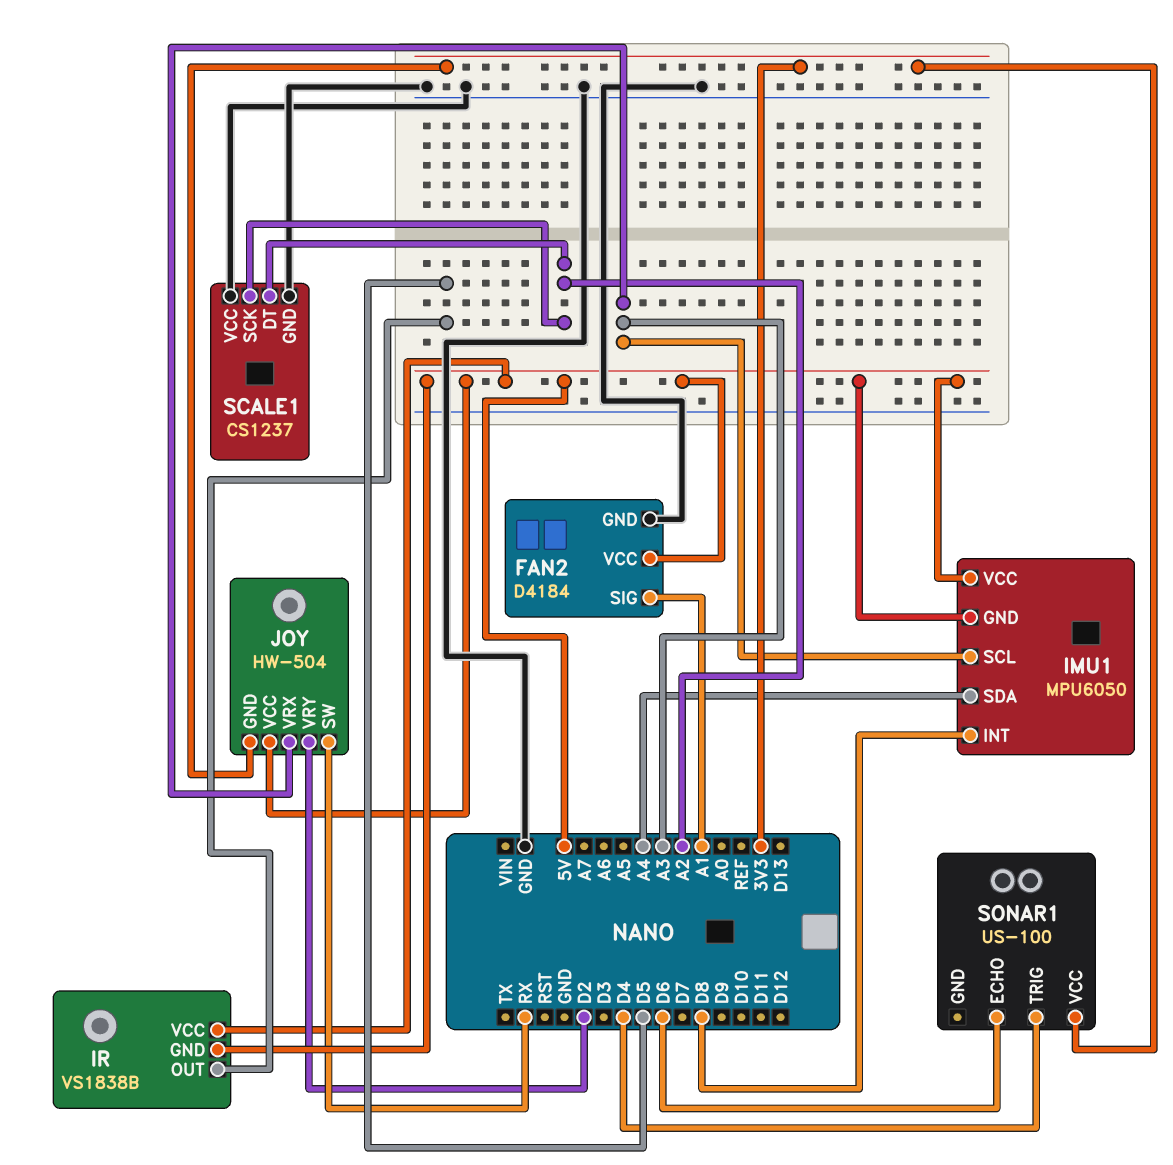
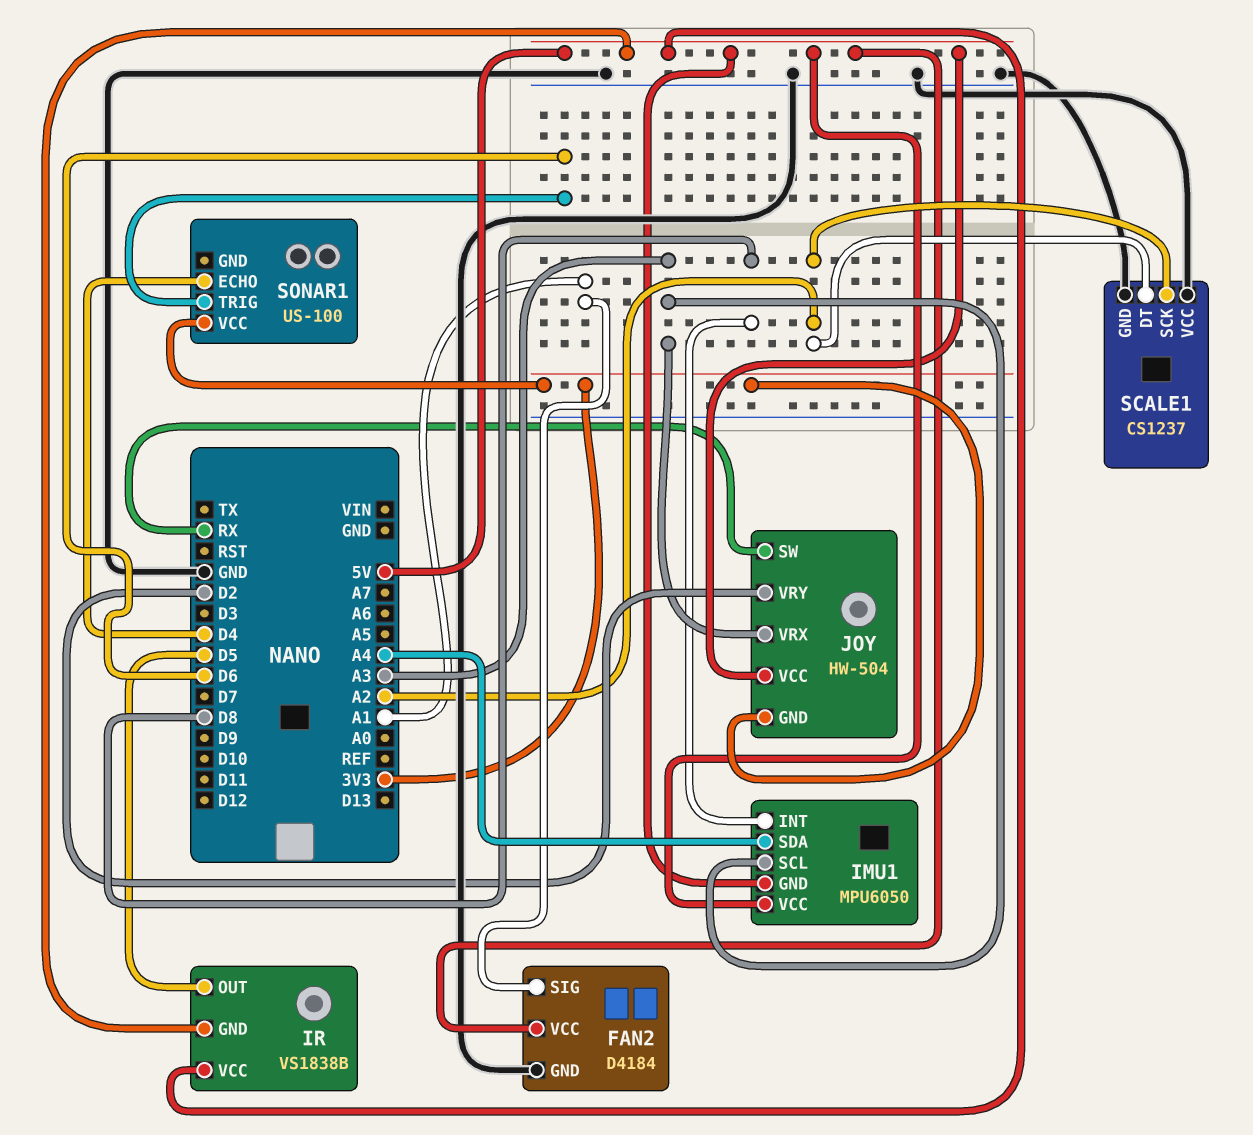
SONAR1 pin ECHO: D6 -> D4
SONAR1 pin TRIG: D4 -> D6

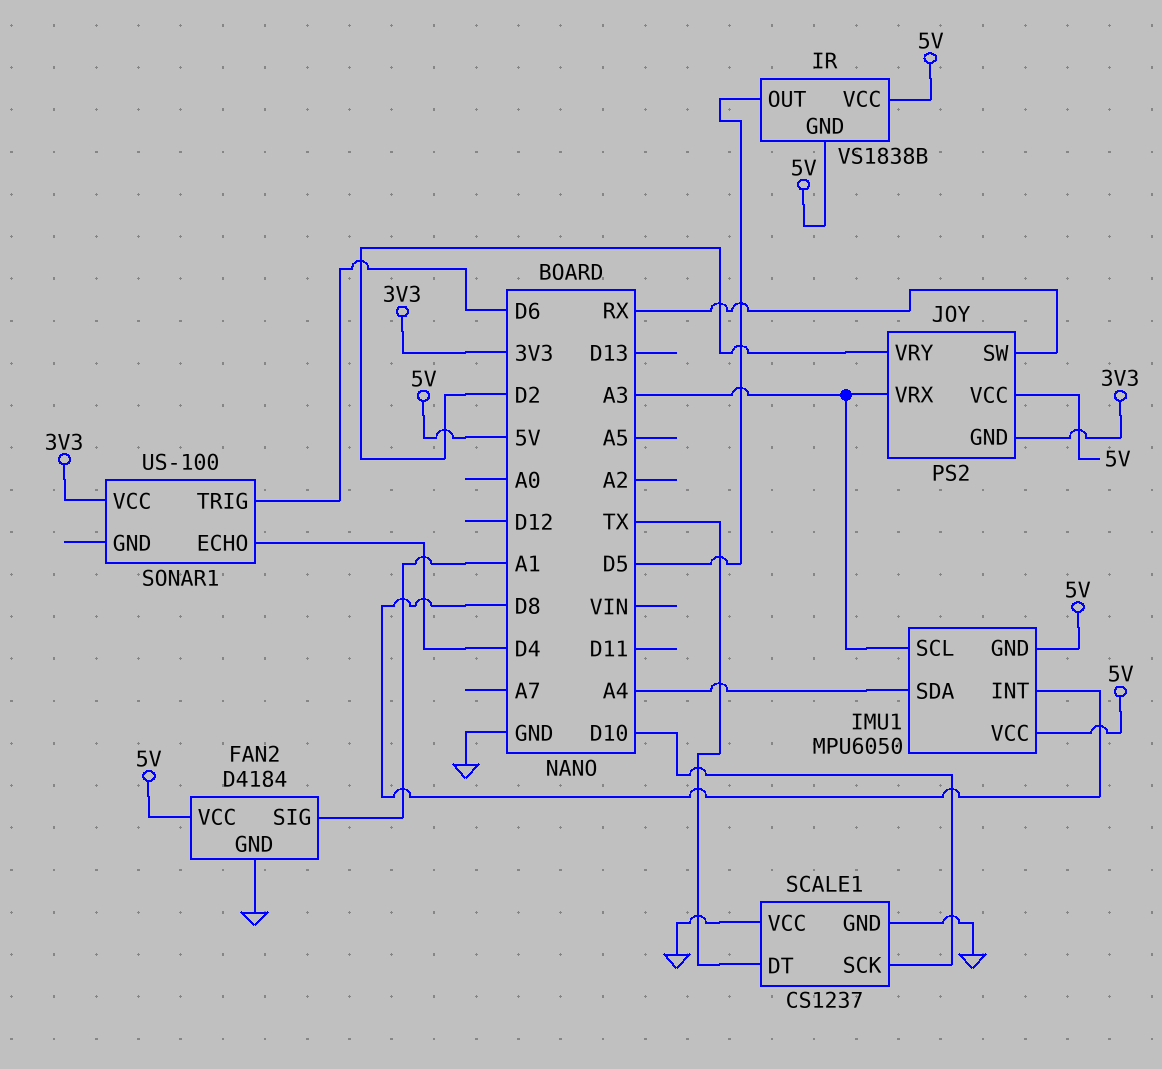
JOY: HW-504 -> PS2
SCALE1 pin DT: A2 -> TX
SCALE1 pin SCK: A2 -> D10

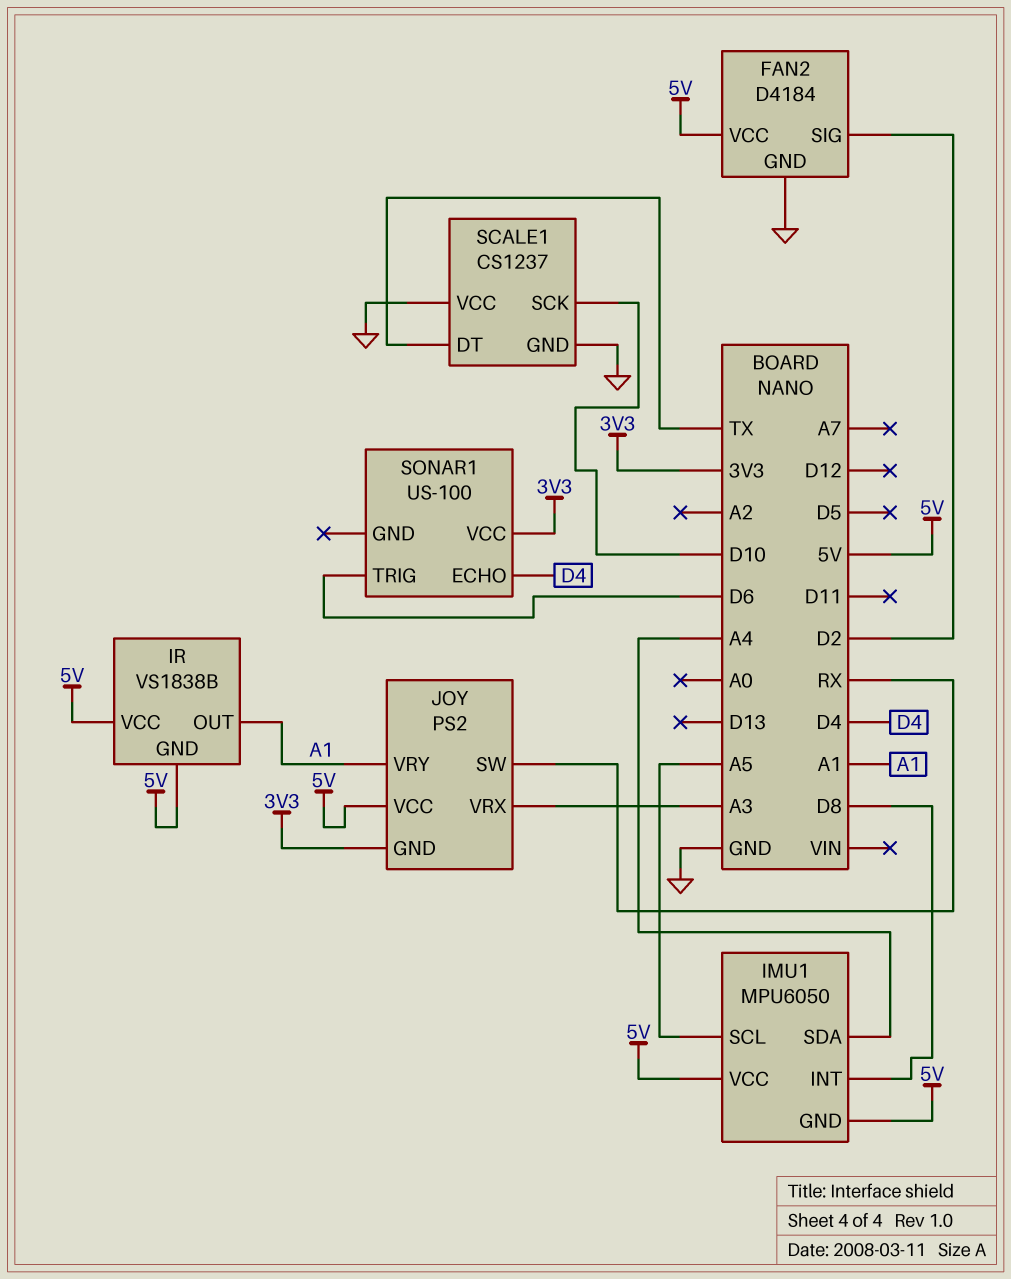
FAN2 pin SIG: A1 -> D2
IMU1 pin SCL: A3 -> A5
IR pin OUT: D5 -> A1
JOY pin VRY: D2 -> A1

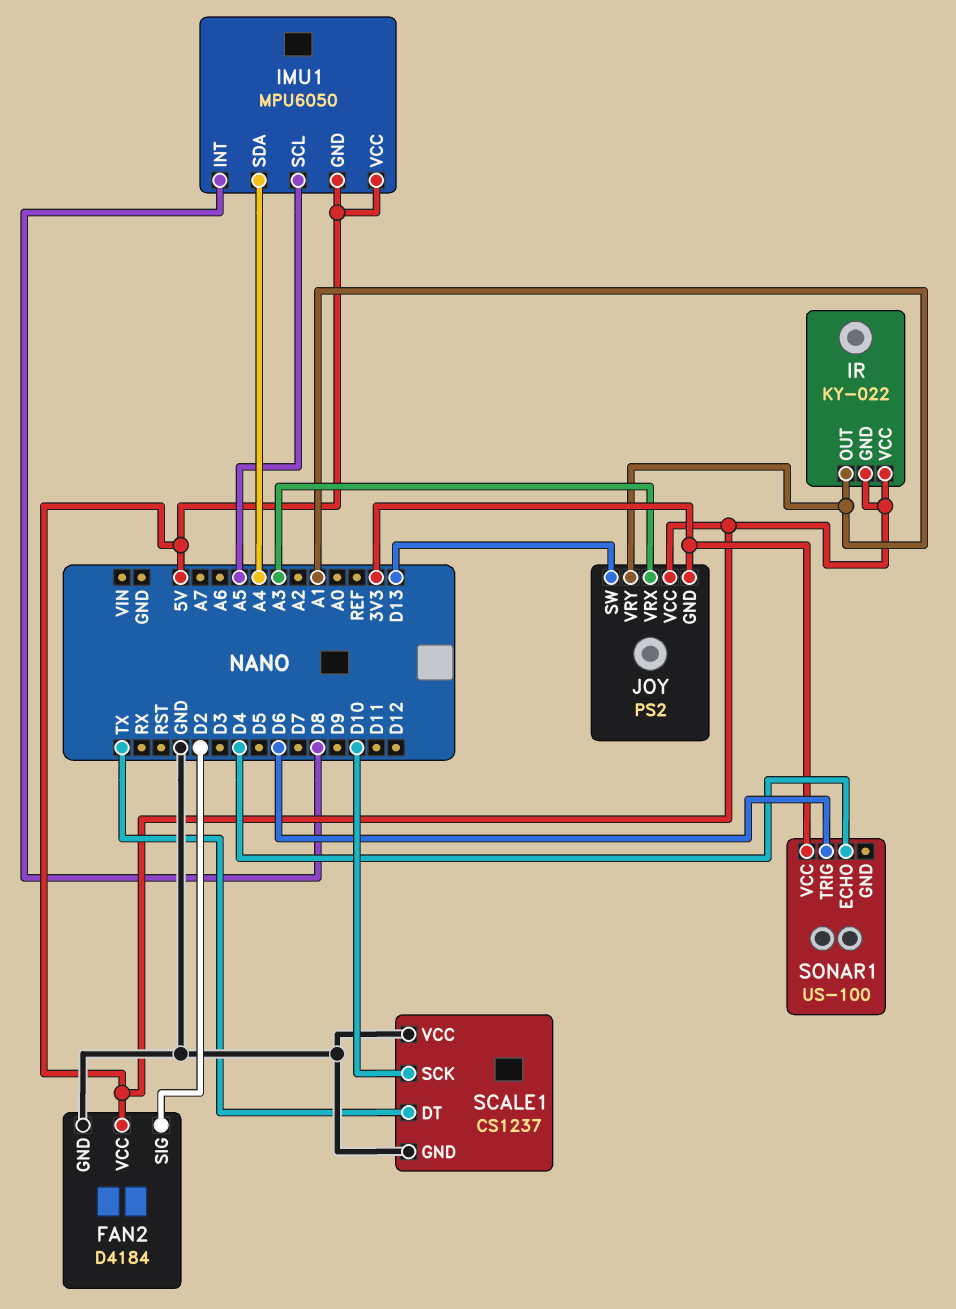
IR: VS1838B -> KY-022
JOY pin SW: RX -> D13

